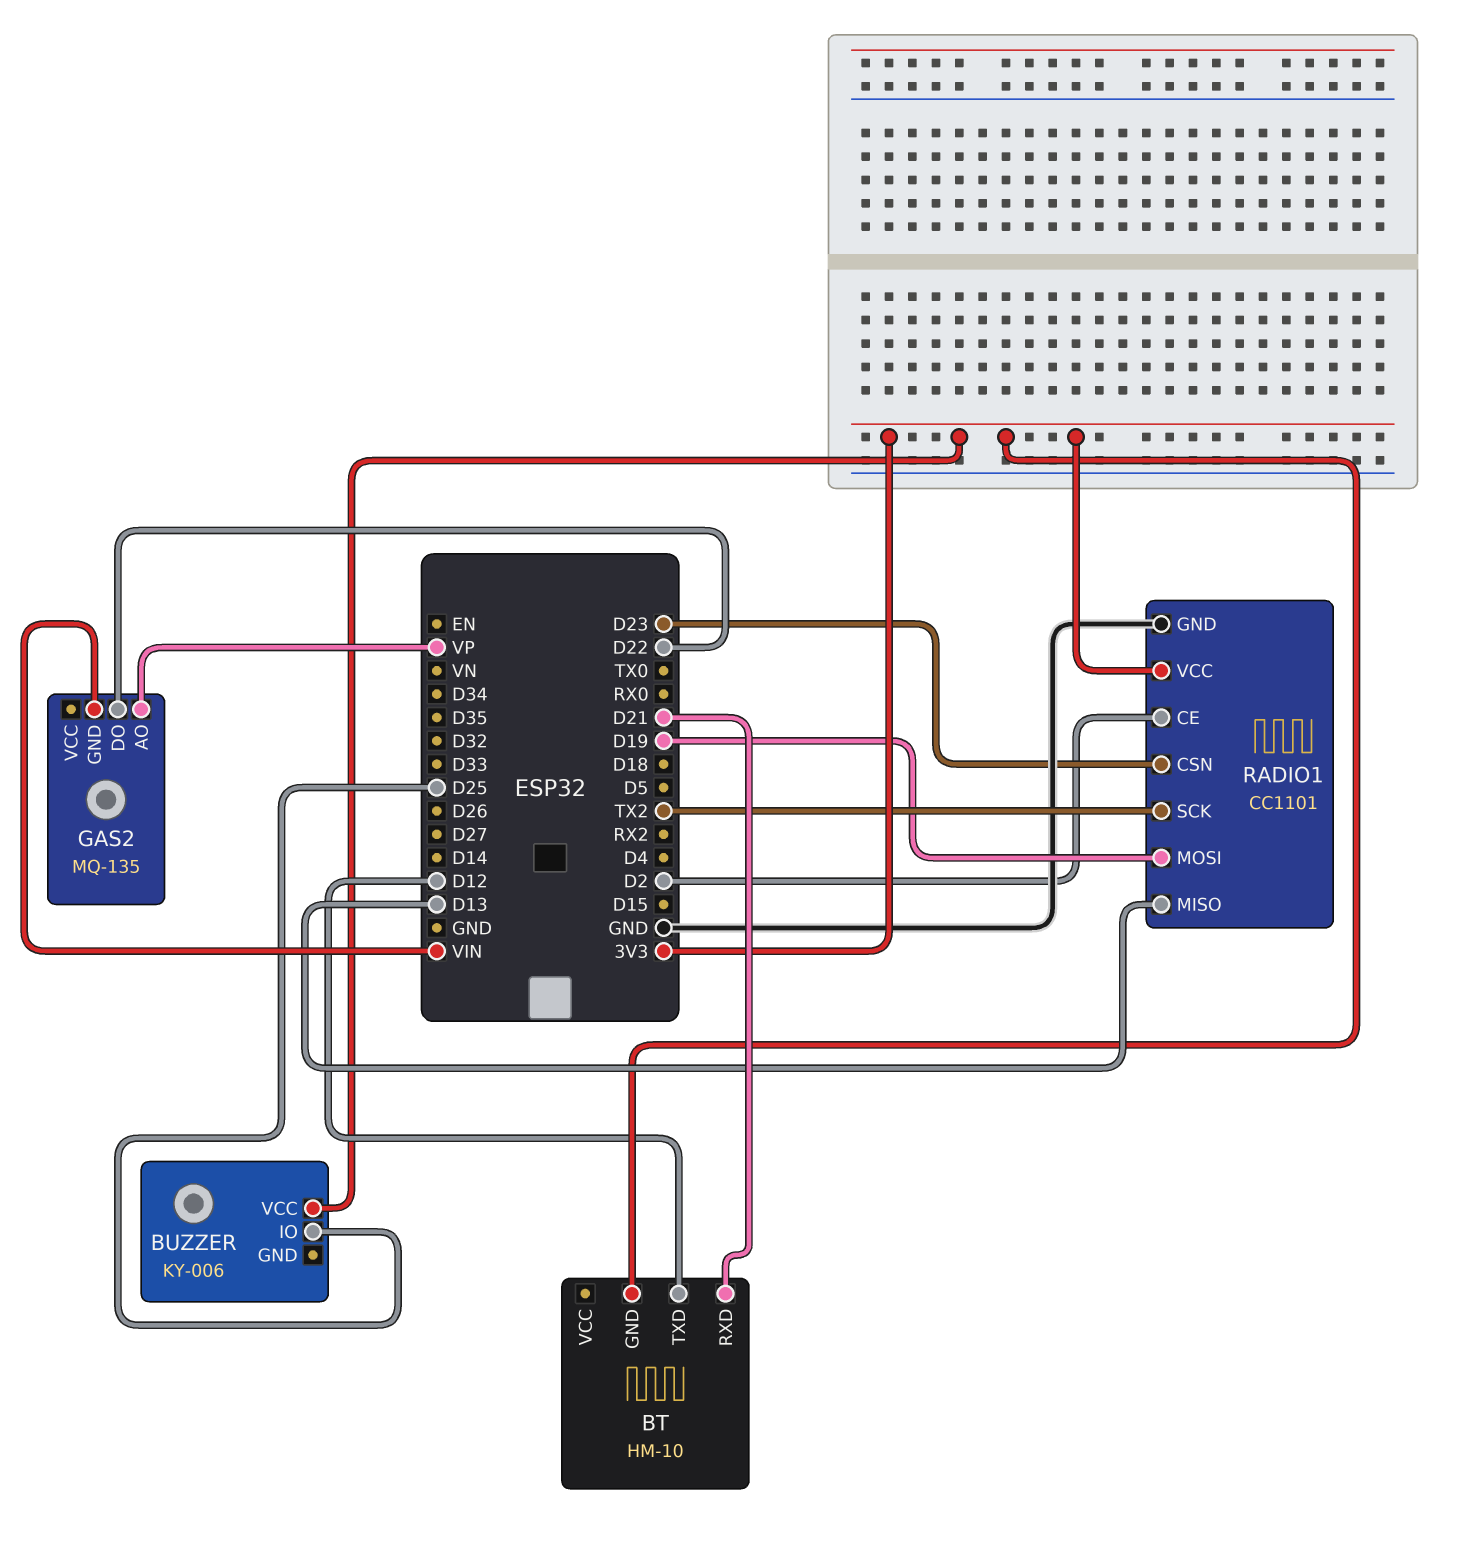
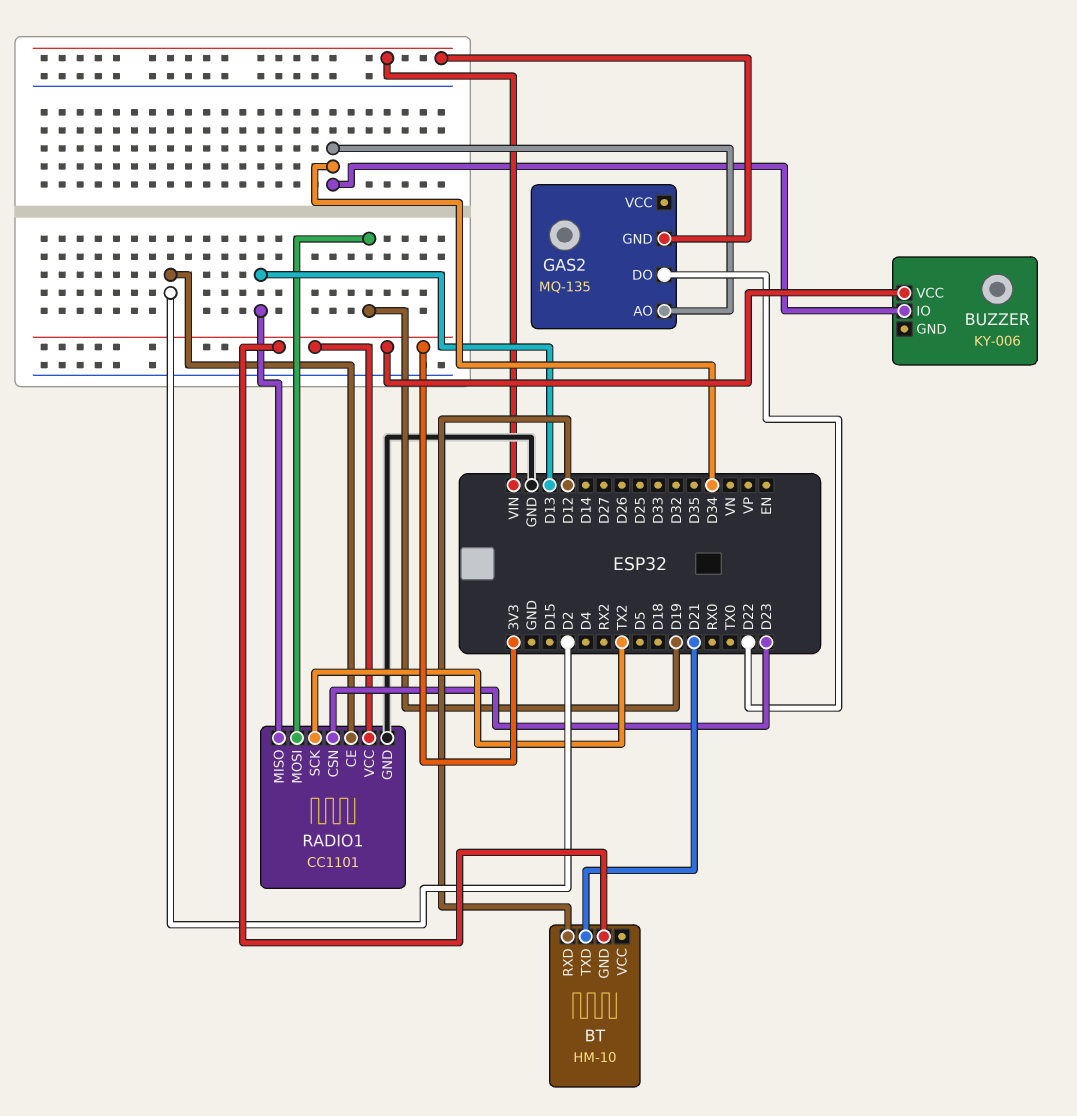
BT pin RXD: D21 -> D12
BT pin TXD: D12 -> D21
BUZZER pin IO: D25 -> D34
GAS2 pin AO: VP -> D34

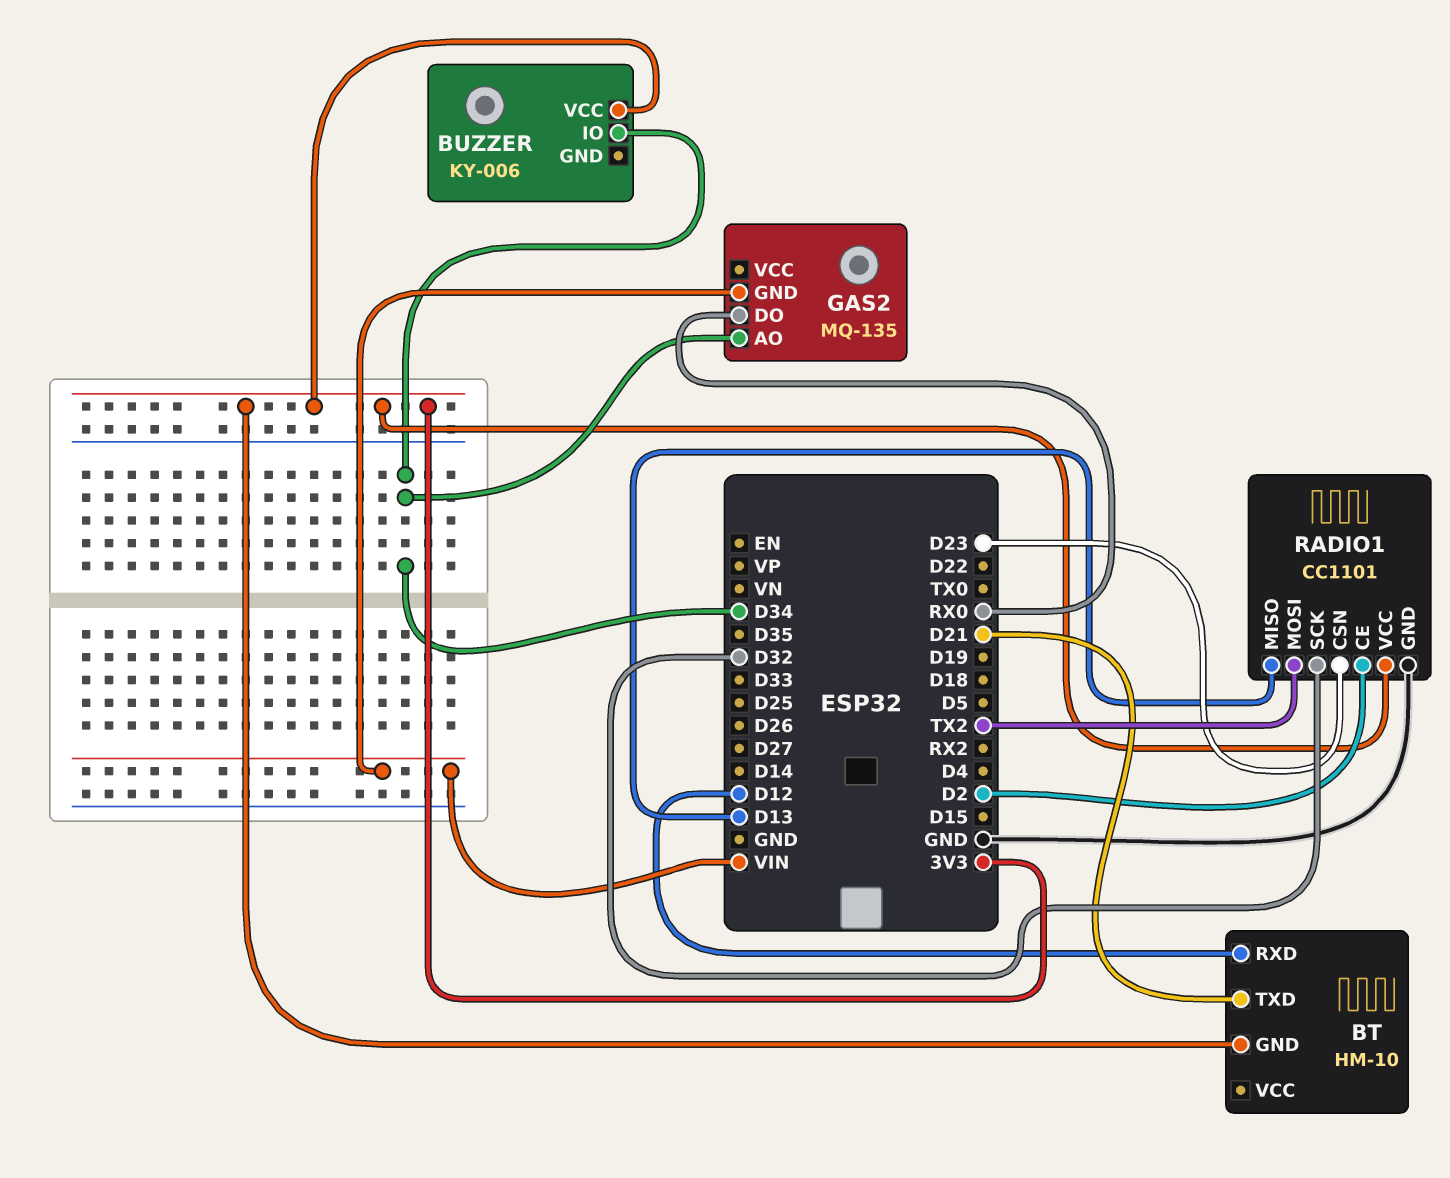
GAS2 pin DO: D22 -> RX0
RADIO1 pin MOSI: D19 -> TX2
RADIO1 pin SCK: TX2 -> D32

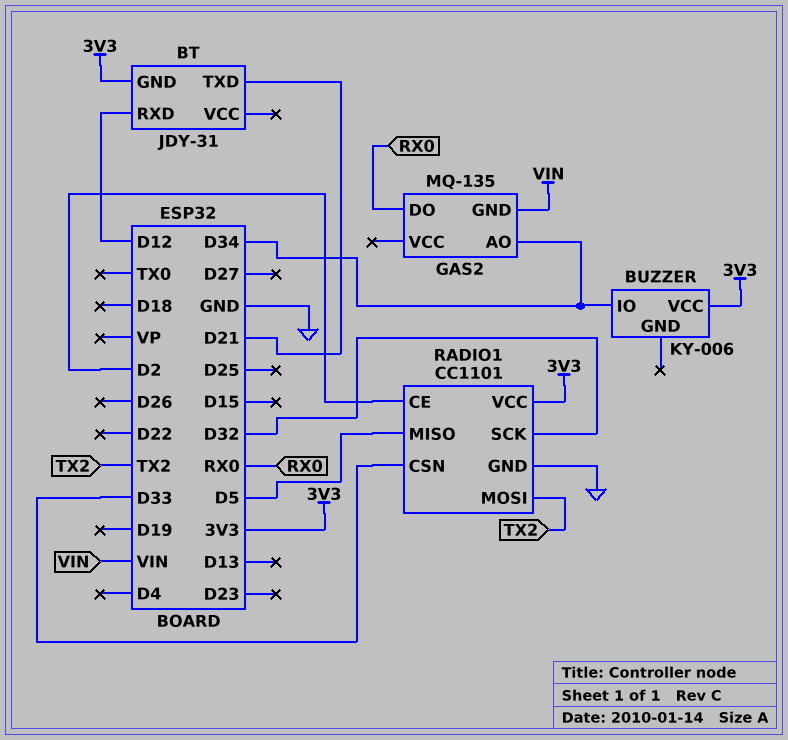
BT: HM-10 -> JDY-31
RADIO1 pin CSN: D23 -> D33
RADIO1 pin MISO: D13 -> D5

